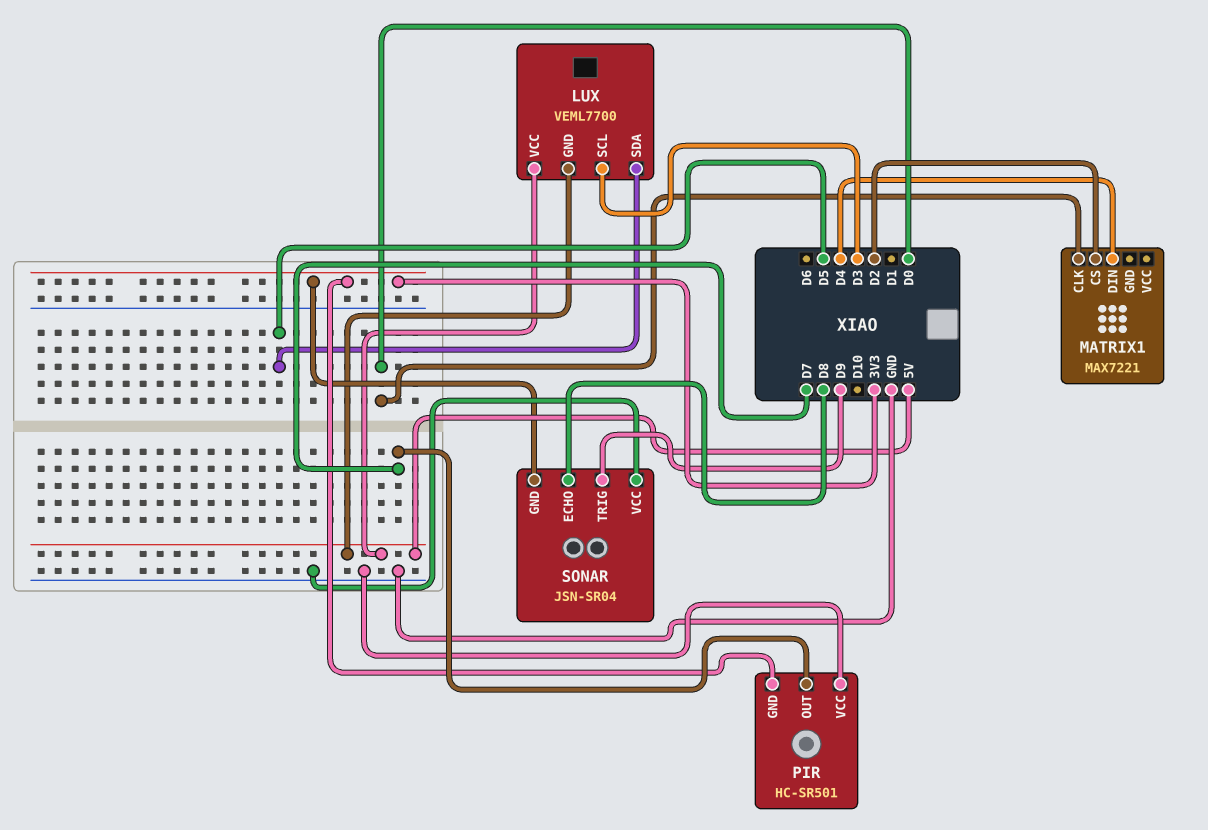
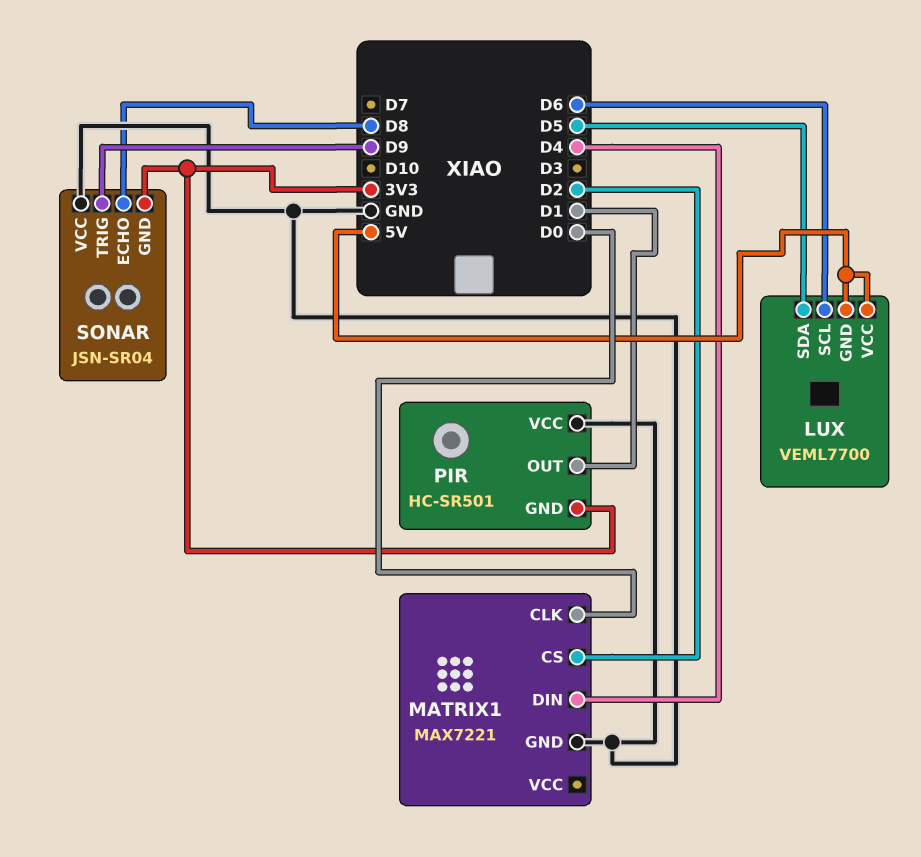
LUX pin SCL: D3 -> D6
MATRIX1 pin GND: none -> GND
PIR pin OUT: D7 -> D1

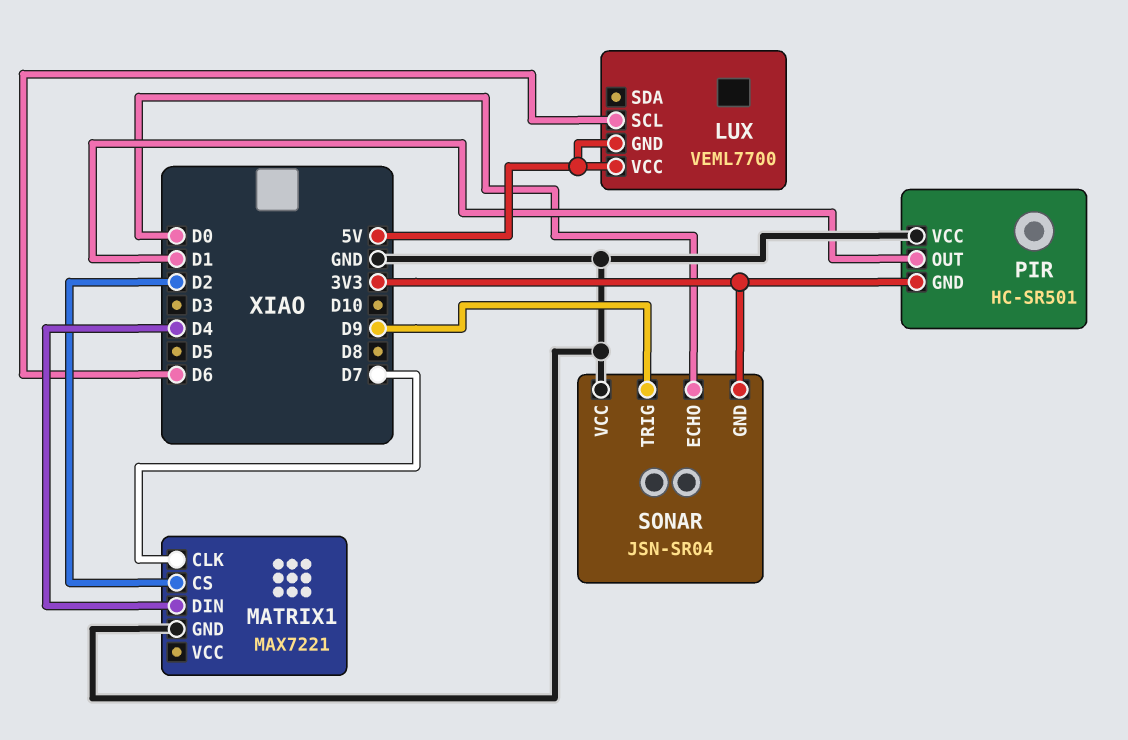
LUX pin SDA: D5 -> none
MATRIX1 pin CLK: D0 -> D7
SONAR pin ECHO: D8 -> D0

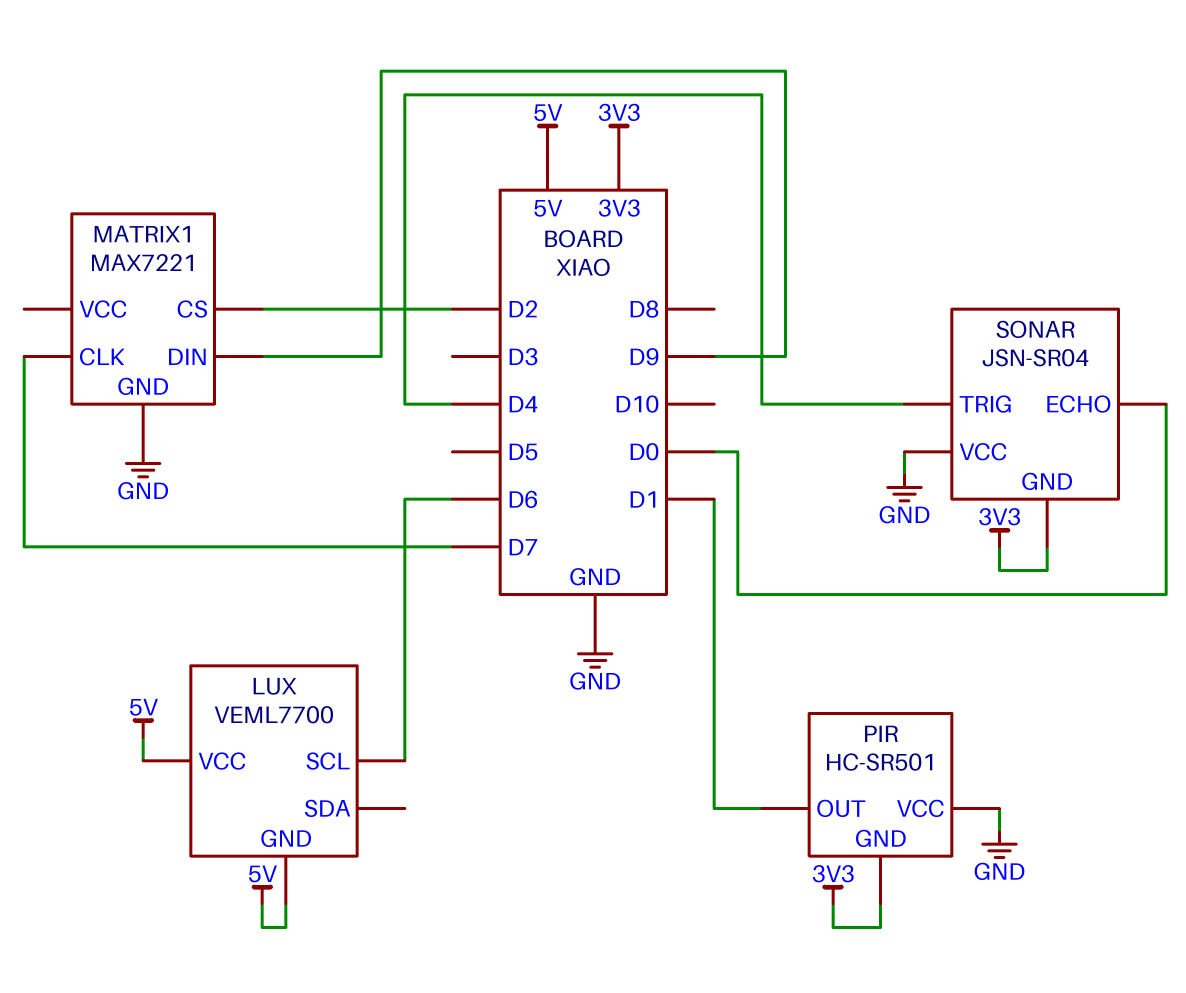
MATRIX1 pin DIN: D4 -> D9
SONAR pin TRIG: D9 -> D4

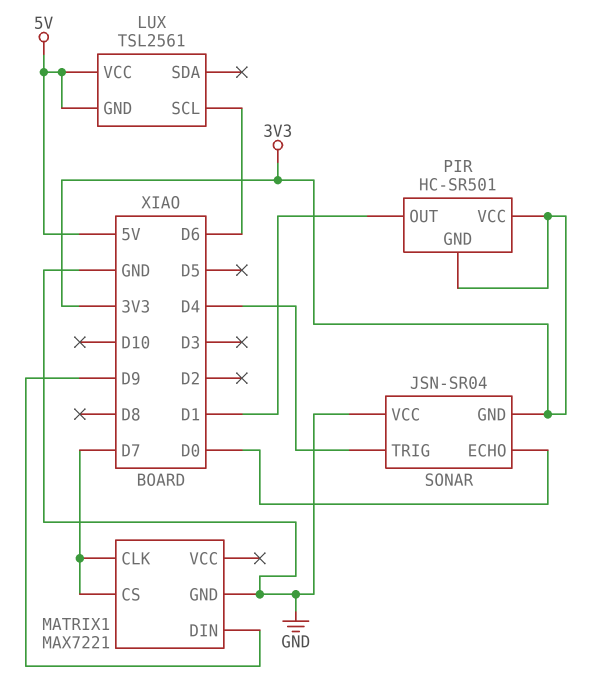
LUX: VEML7700 -> TSL2561
MATRIX1 pin CS: D2 -> D7
PIR pin VCC: GND -> 3V3

